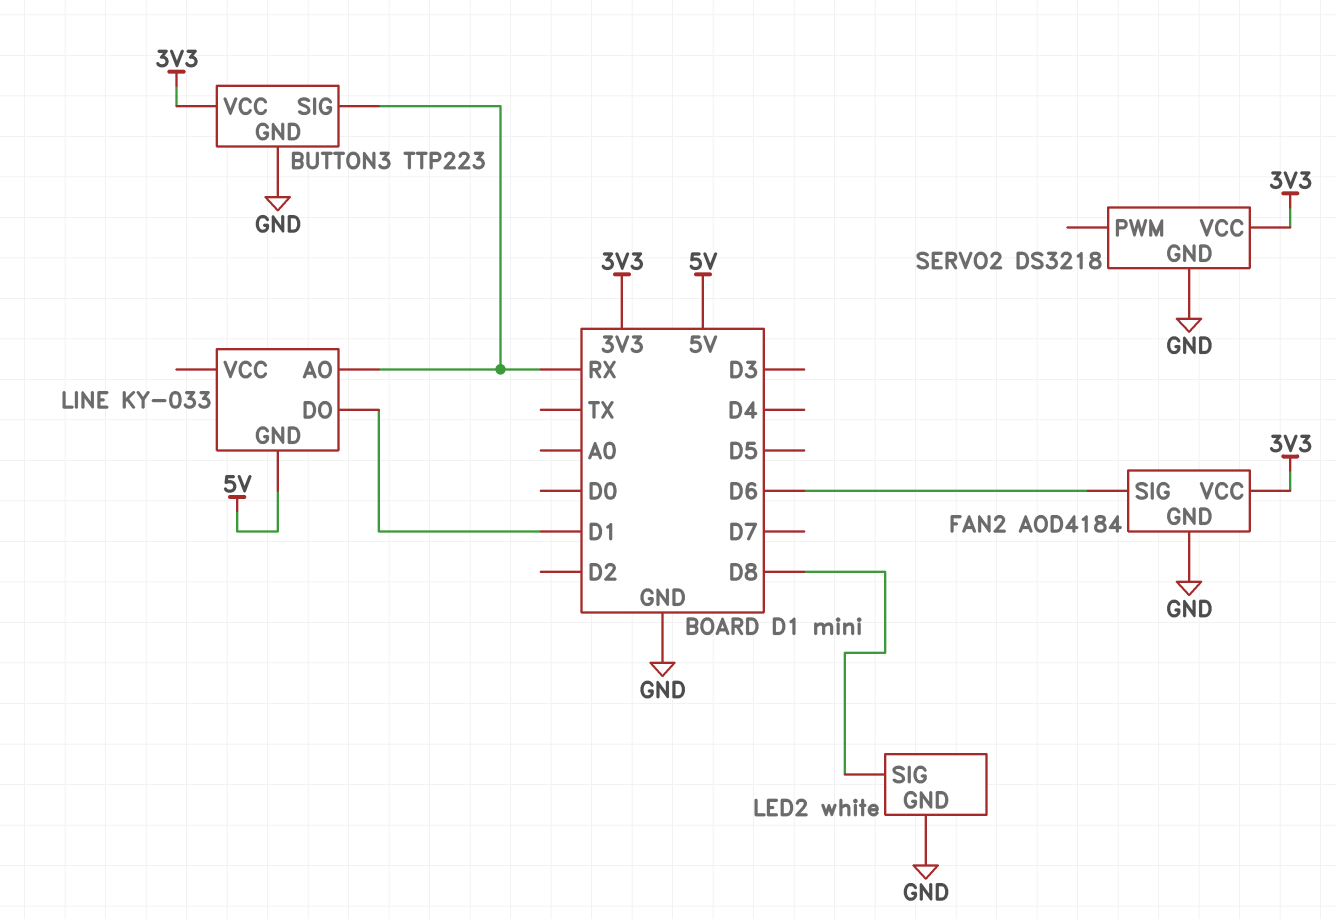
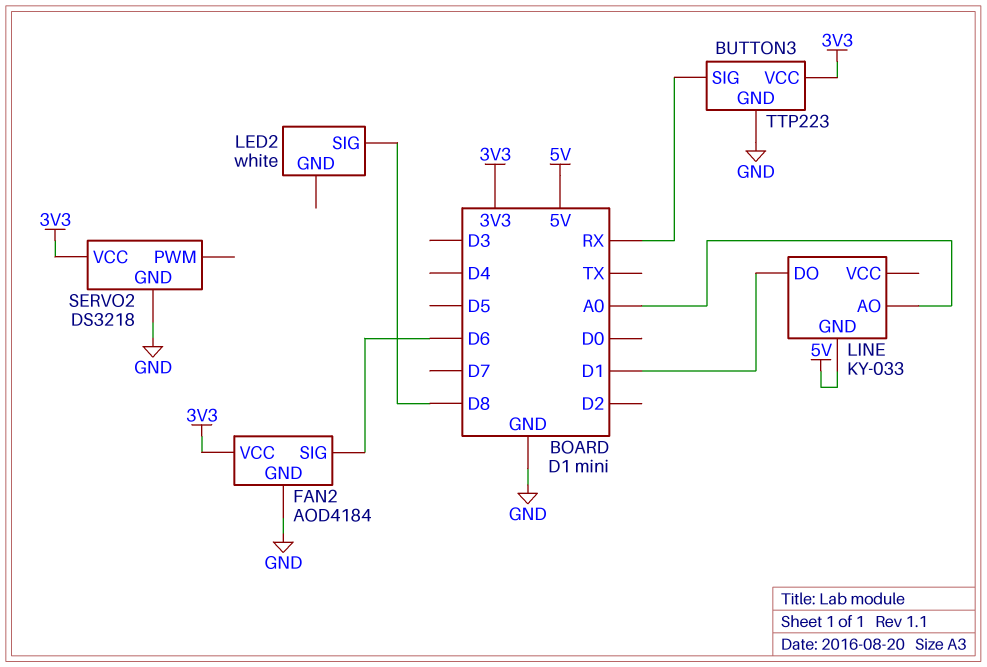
LED2 pin GND: GND -> none
LINE pin AO: RX -> A0

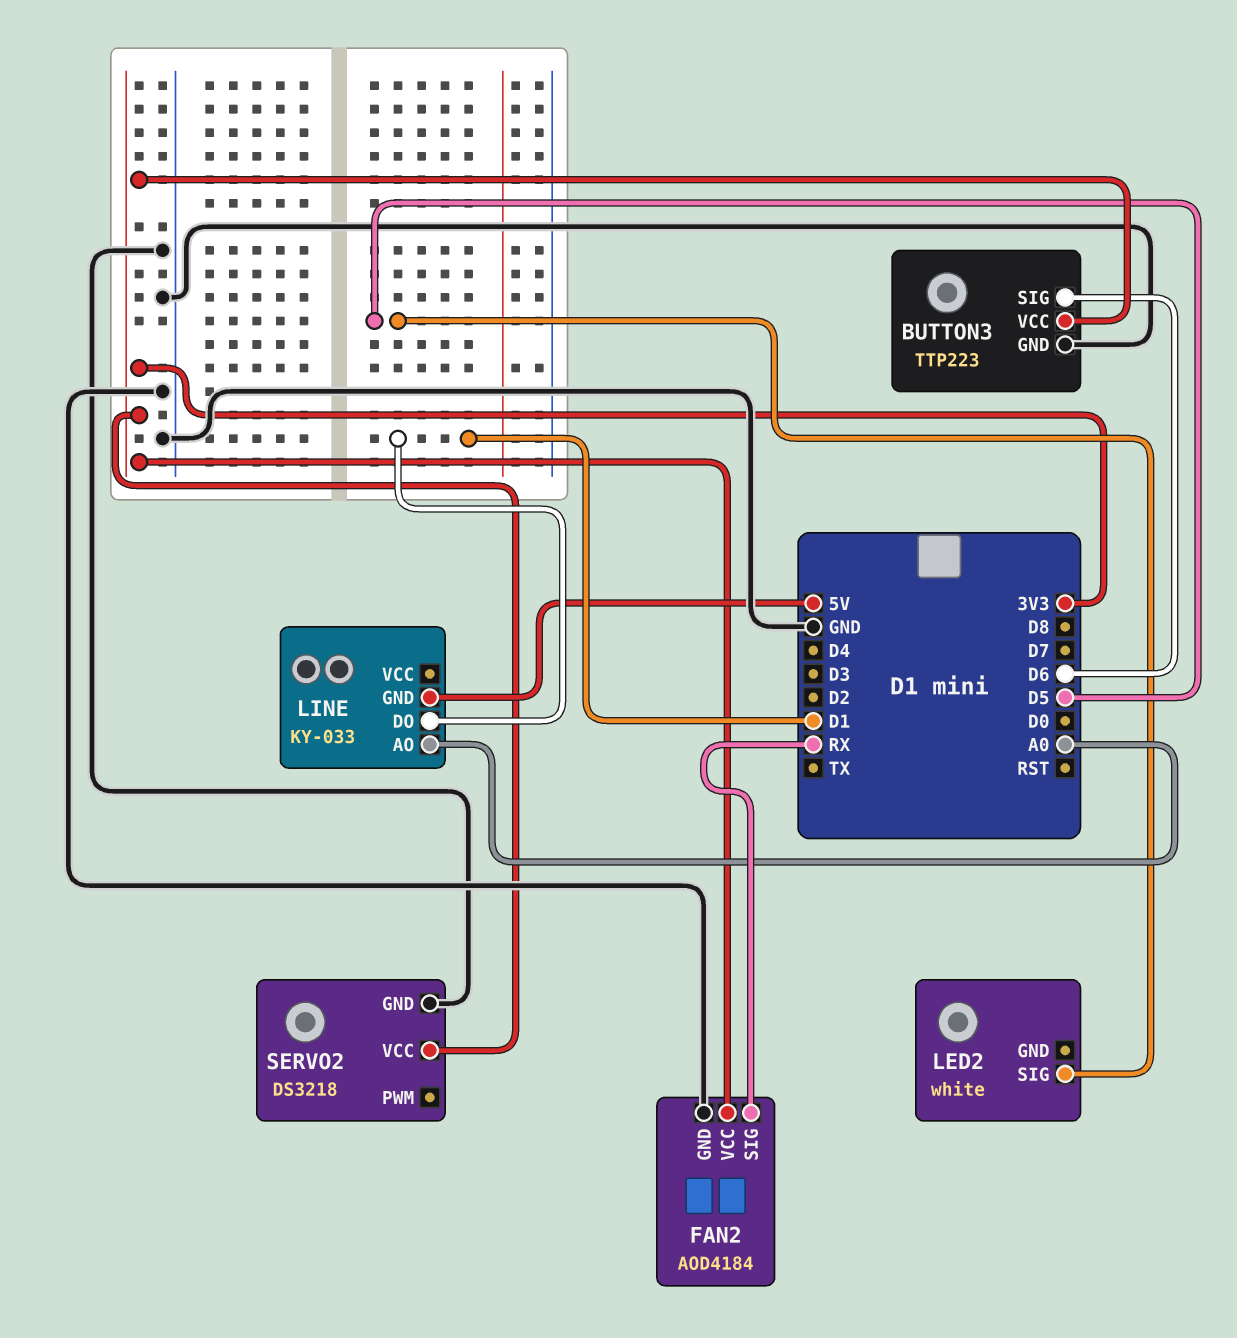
BUTTON3 pin SIG: RX -> D6
FAN2 pin SIG: D6 -> RX
LED2 pin SIG: D8 -> D5

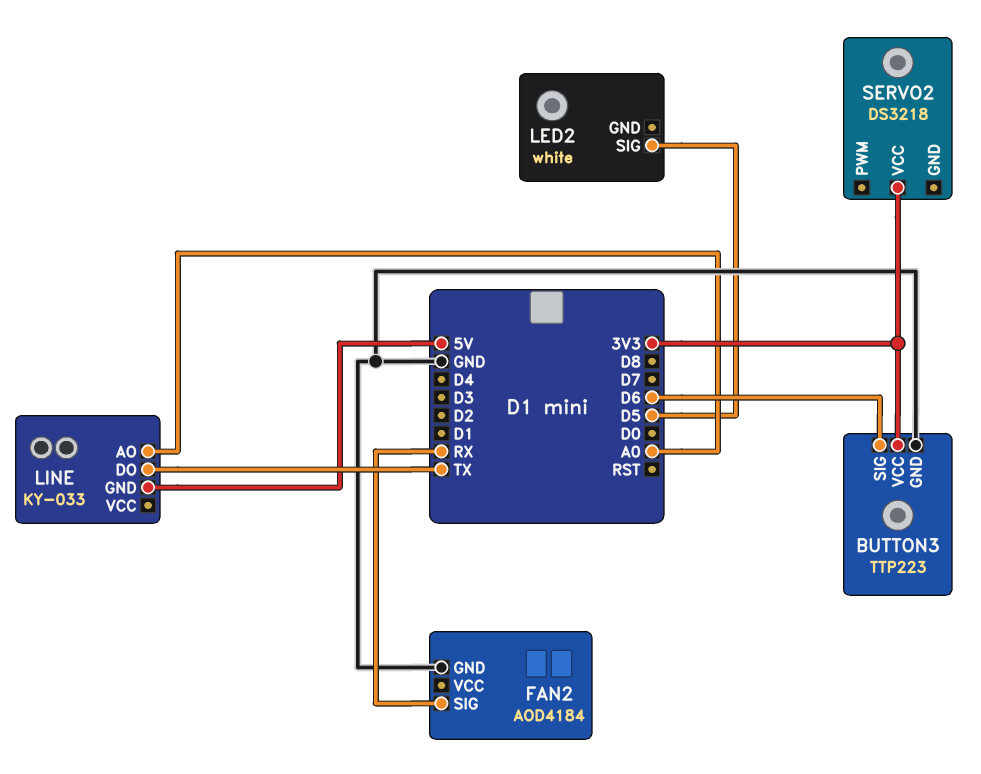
FAN2 pin VCC: 3V3 -> none
LINE pin DO: D1 -> TX
SERVO2 pin GND: GND -> none

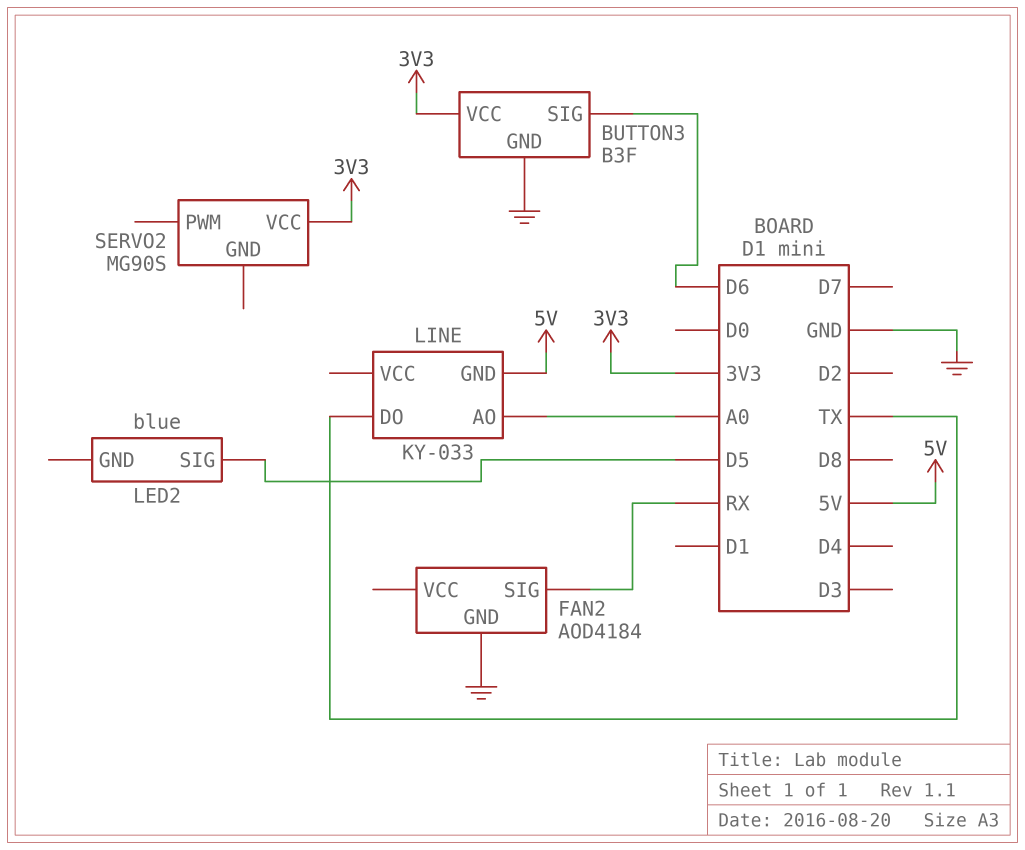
BUTTON3: TTP223 -> B3F
LED2: white -> blue
SERVO2: DS3218 -> MG90S

